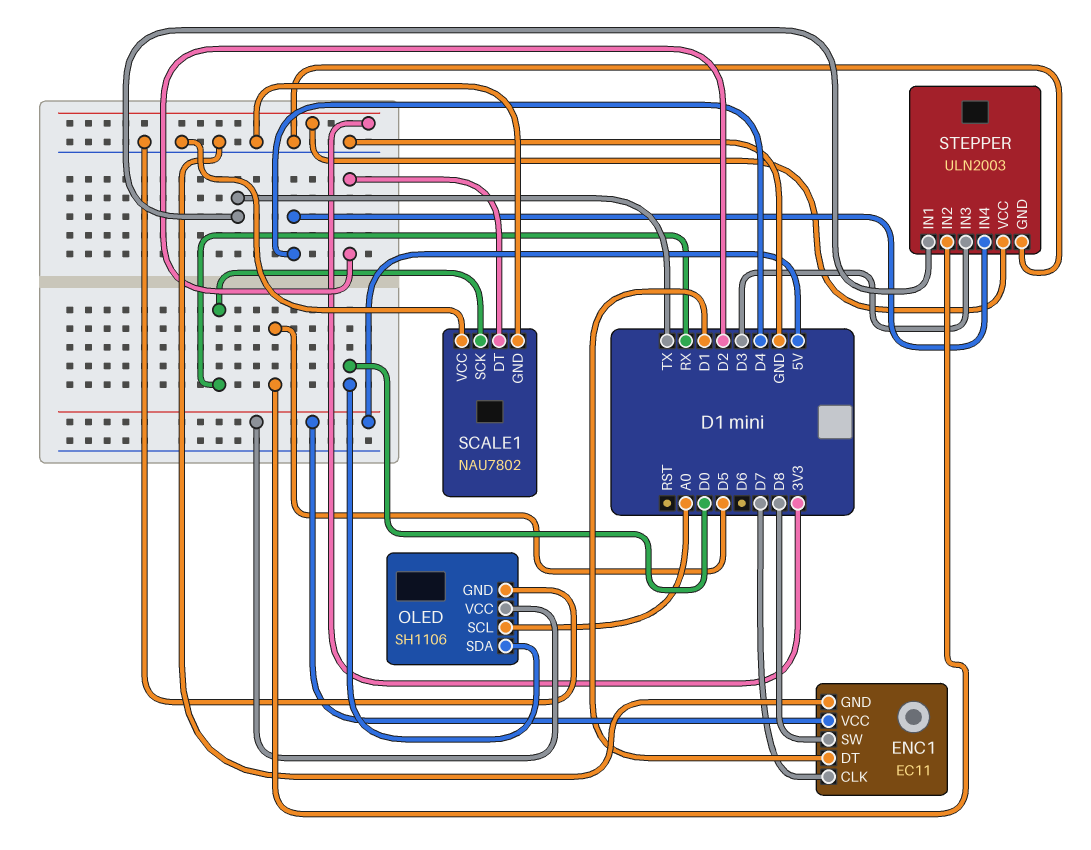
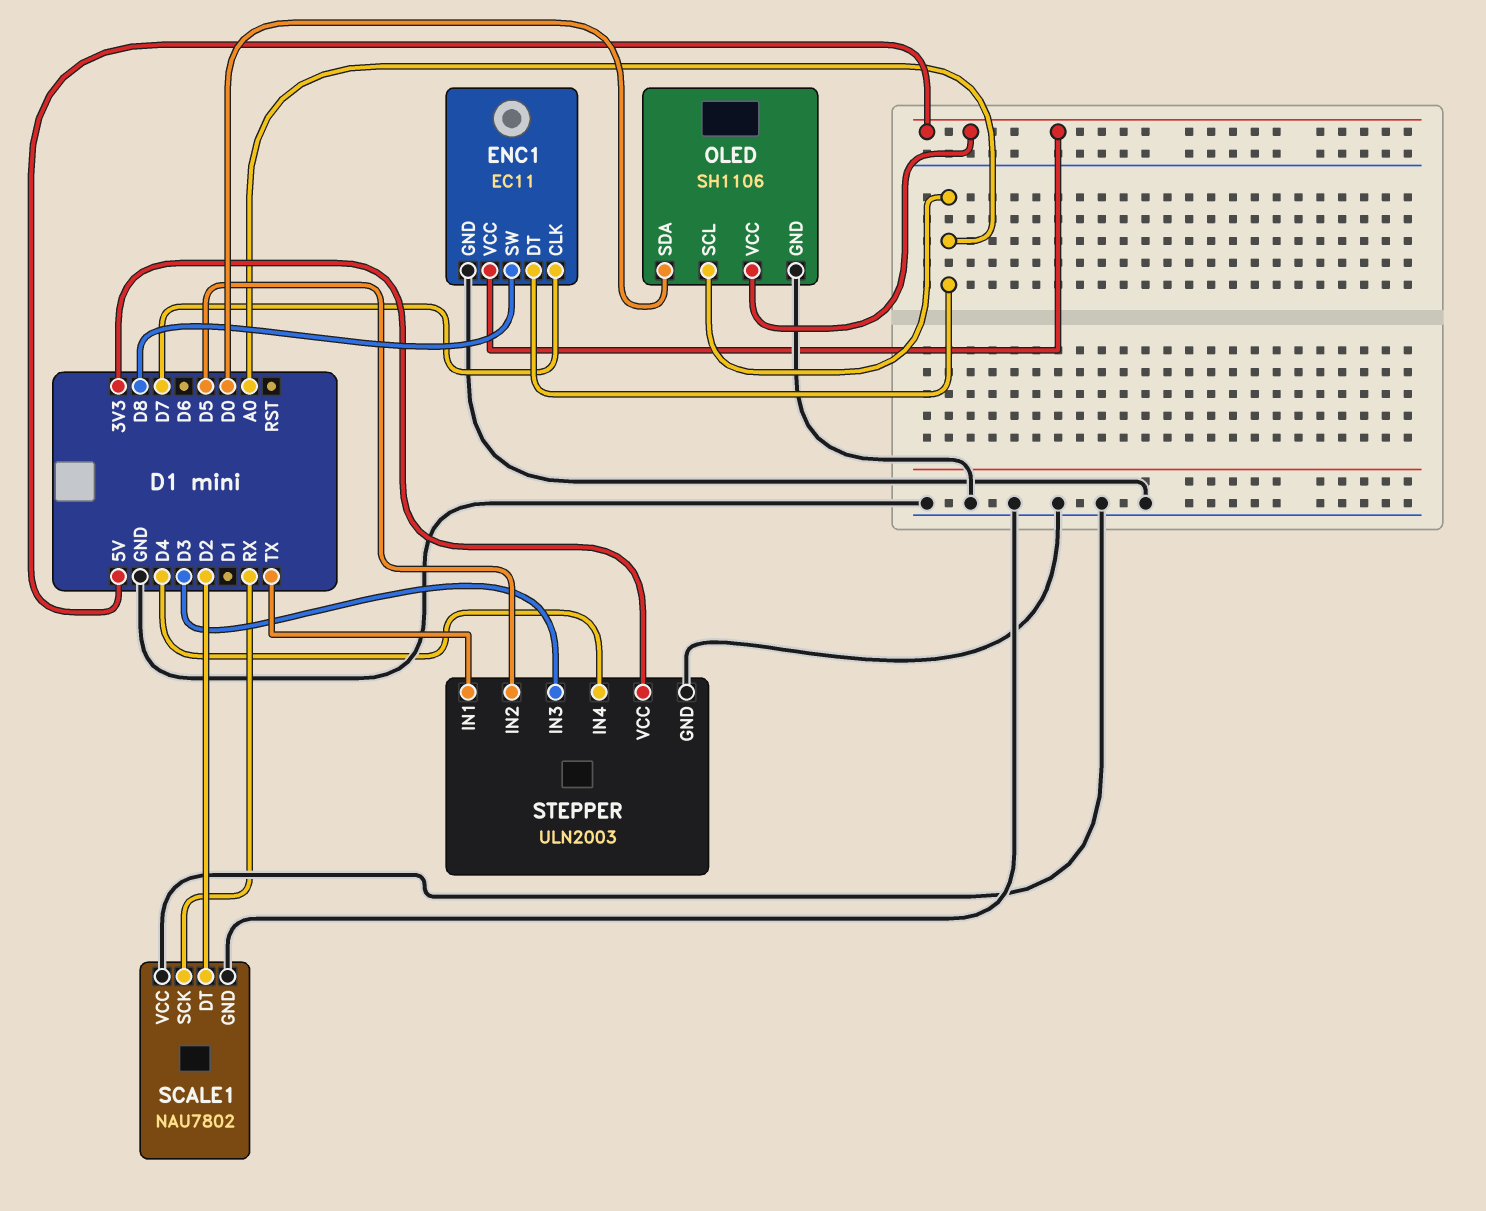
ENC1 pin DT: D1 -> A0

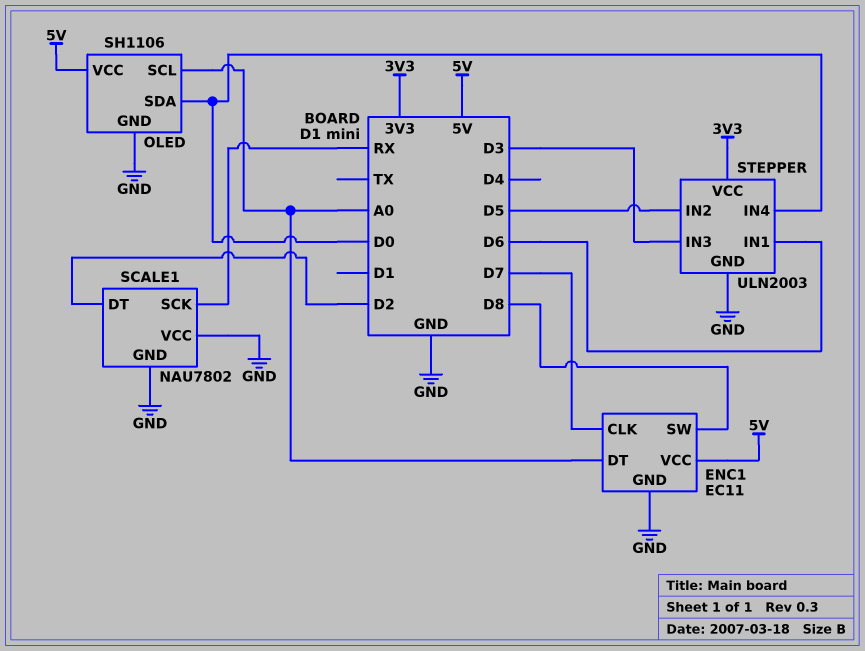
STEPPER pin IN1: TX -> D6
STEPPER pin IN4: D4 -> D0

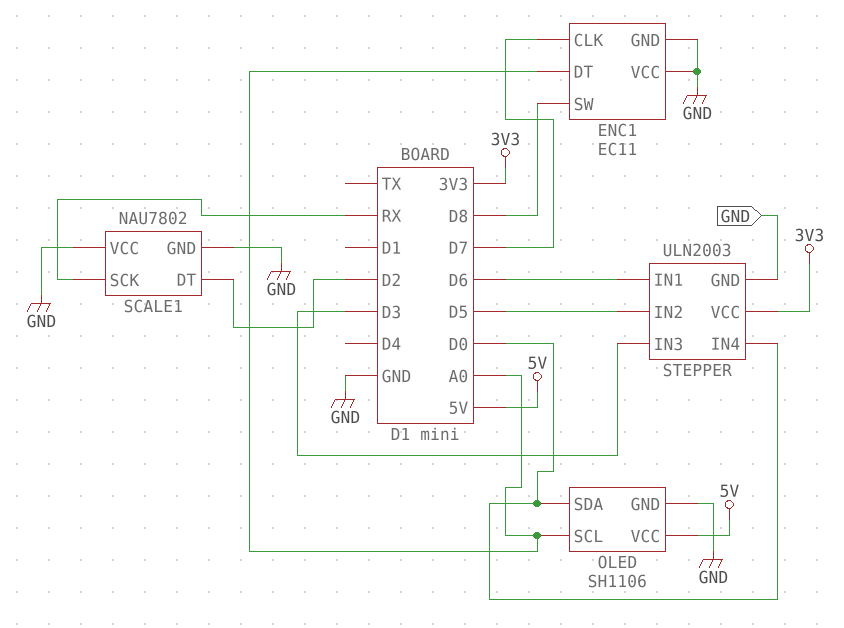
ENC1 pin VCC: 5V -> GND

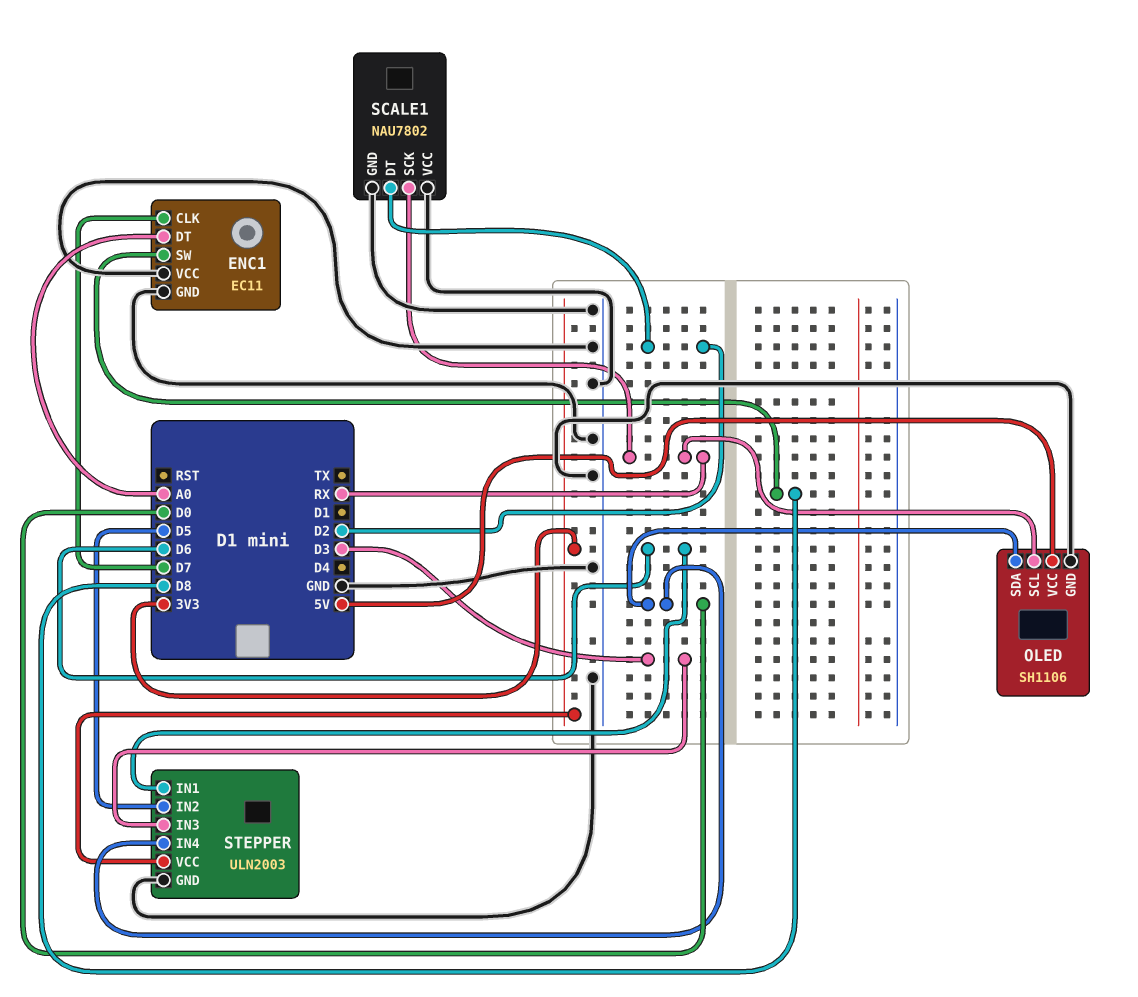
OLED pin SCL: A0 -> RX

